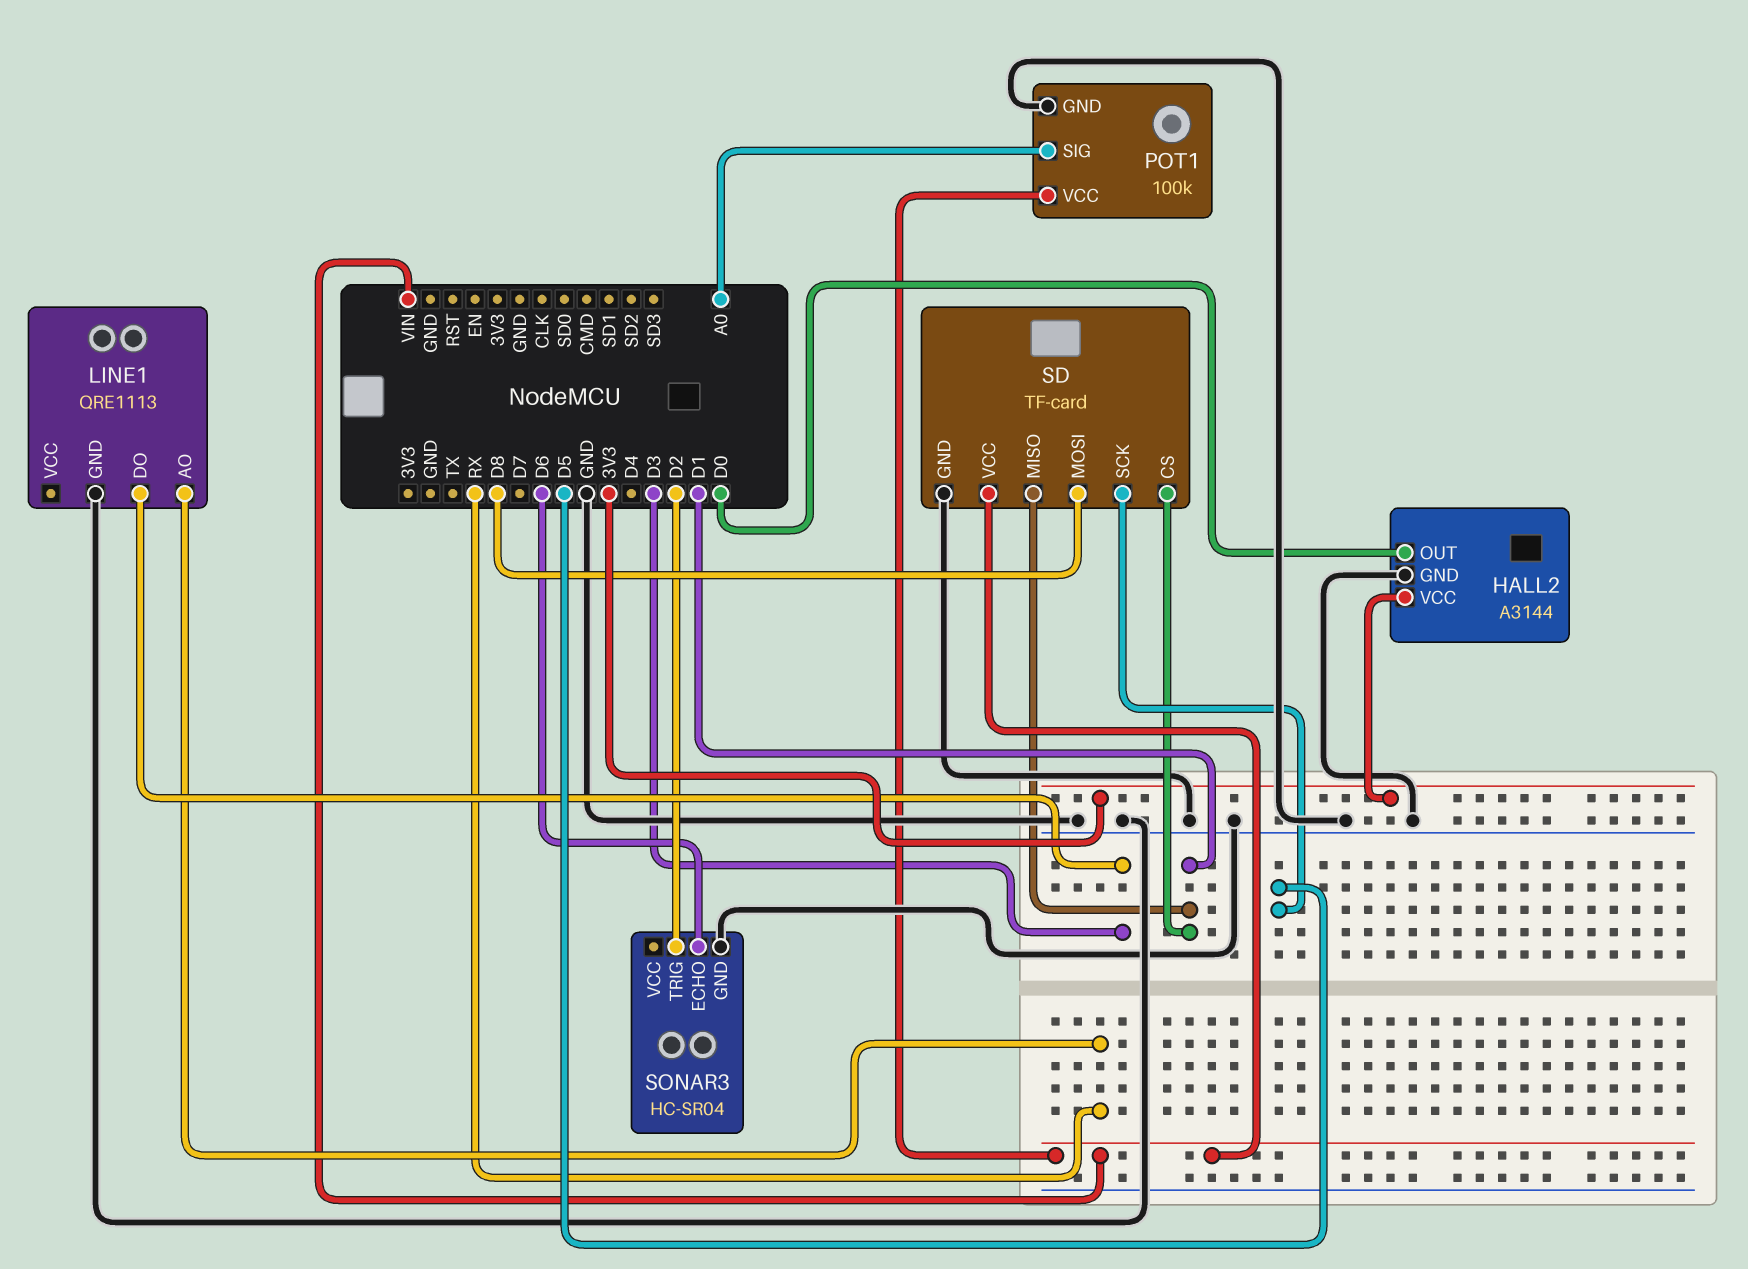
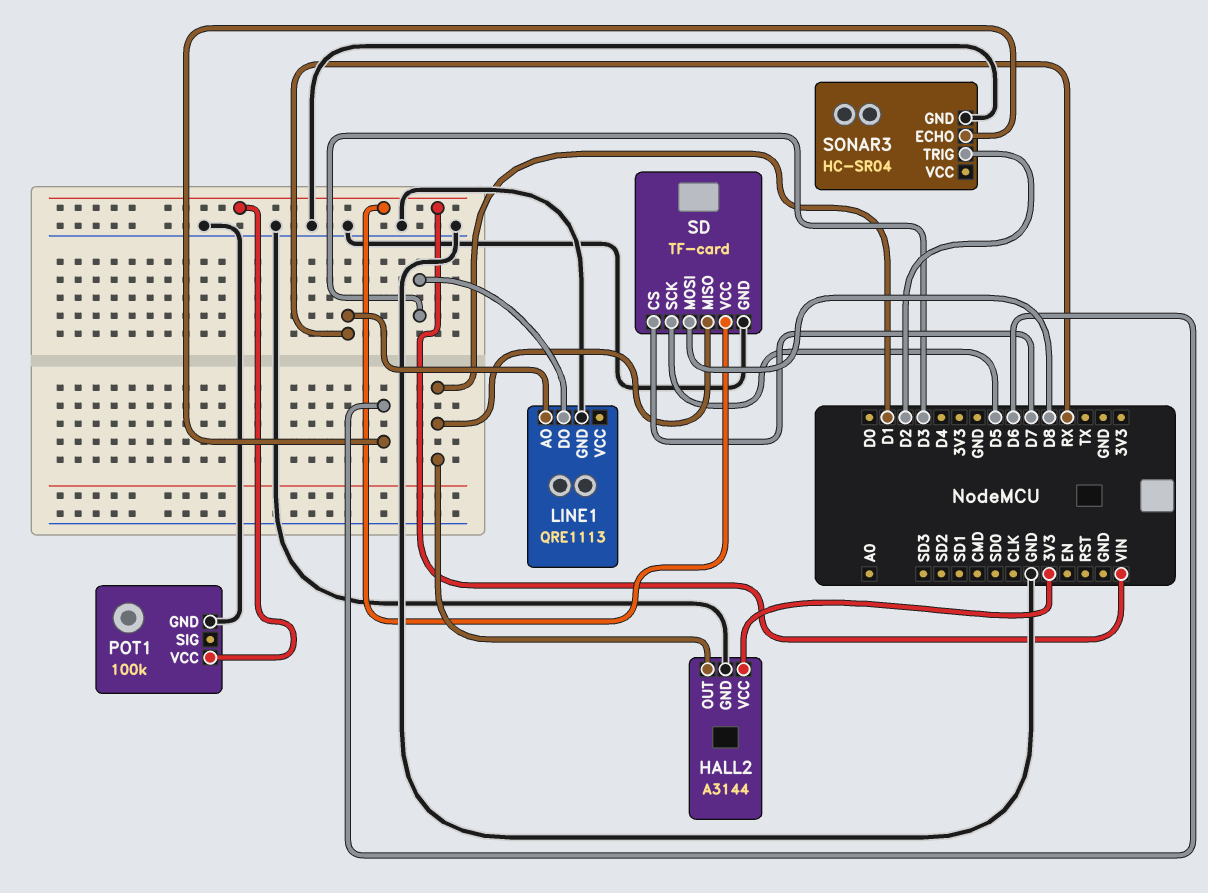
HALL2 pin OUT: D0 -> D1
POT1 pin SIG: A0 -> none
SD pin CS: D1 -> D7

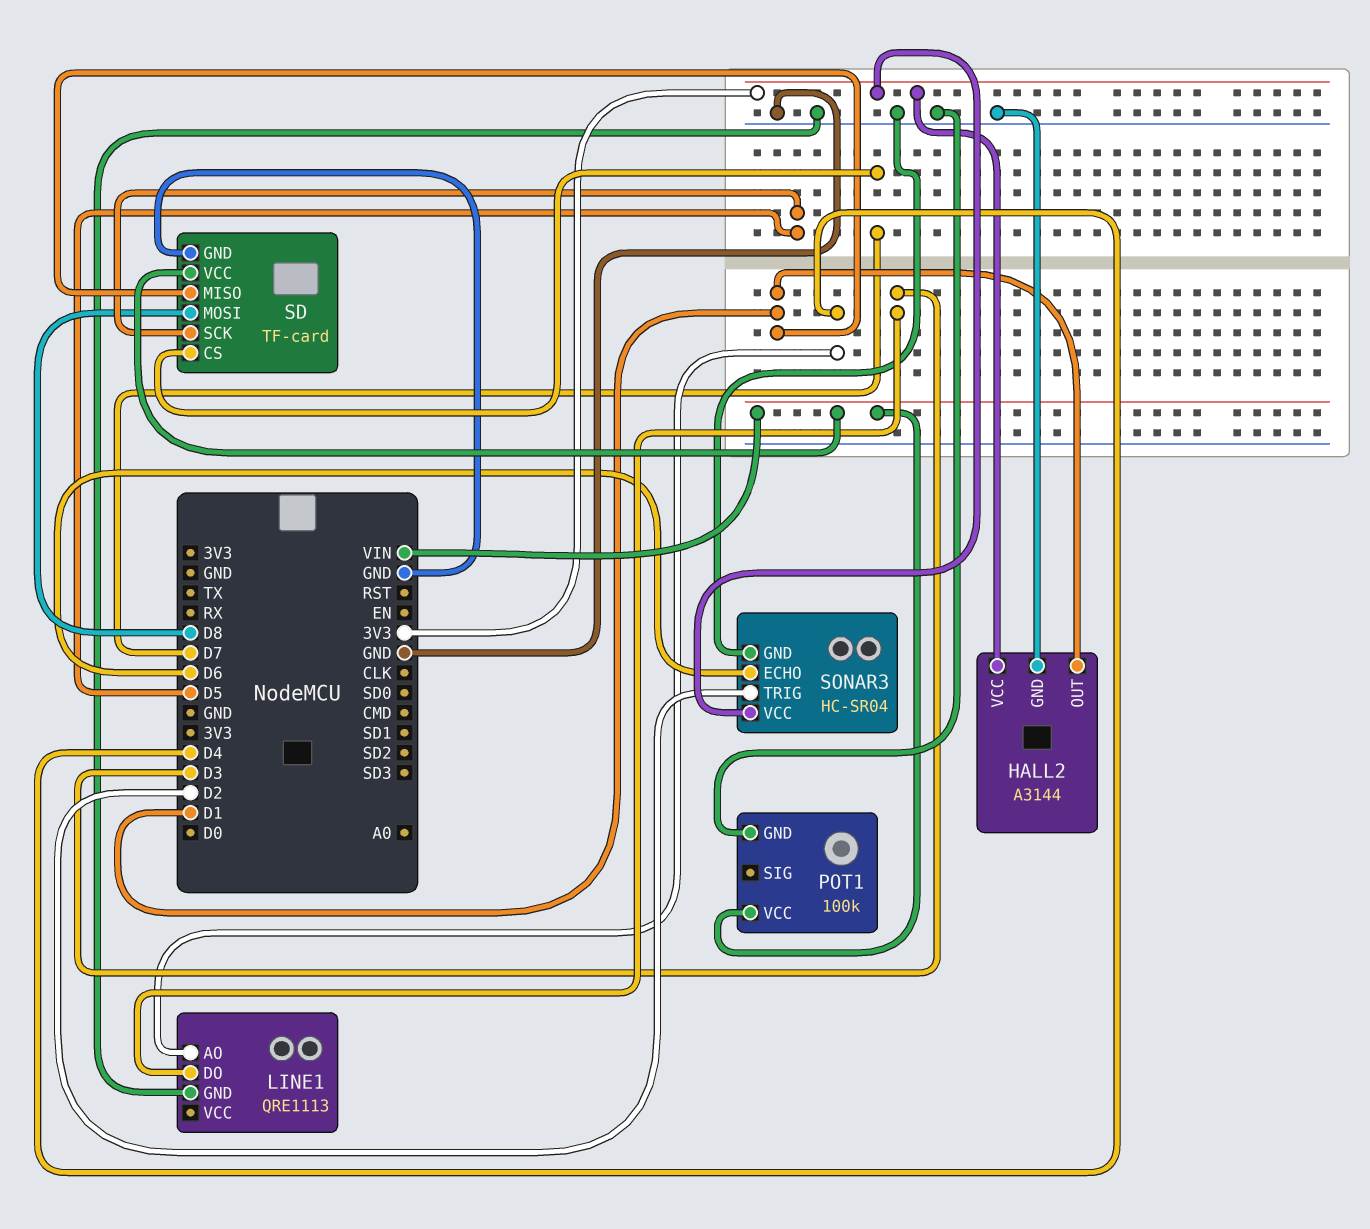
LINE1 pin AO: RX -> D4
SONAR3 pin VCC: none -> 3V3

